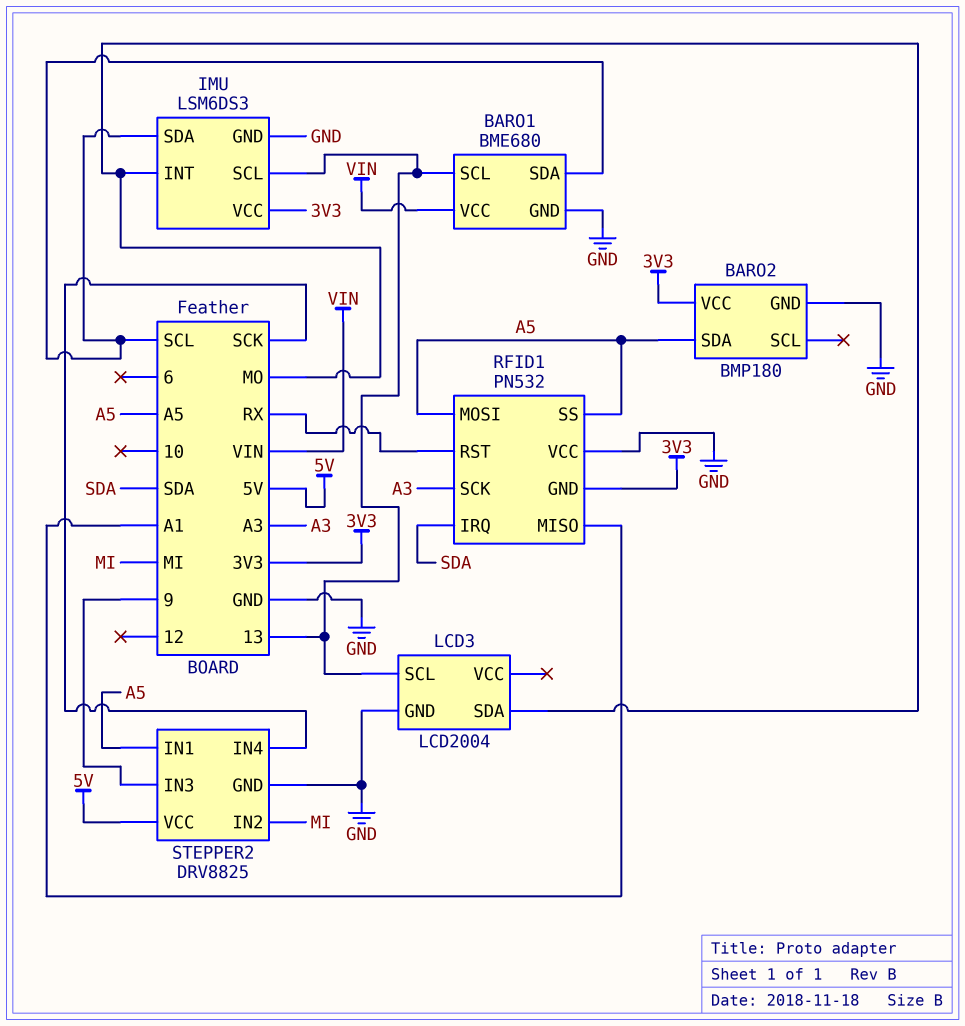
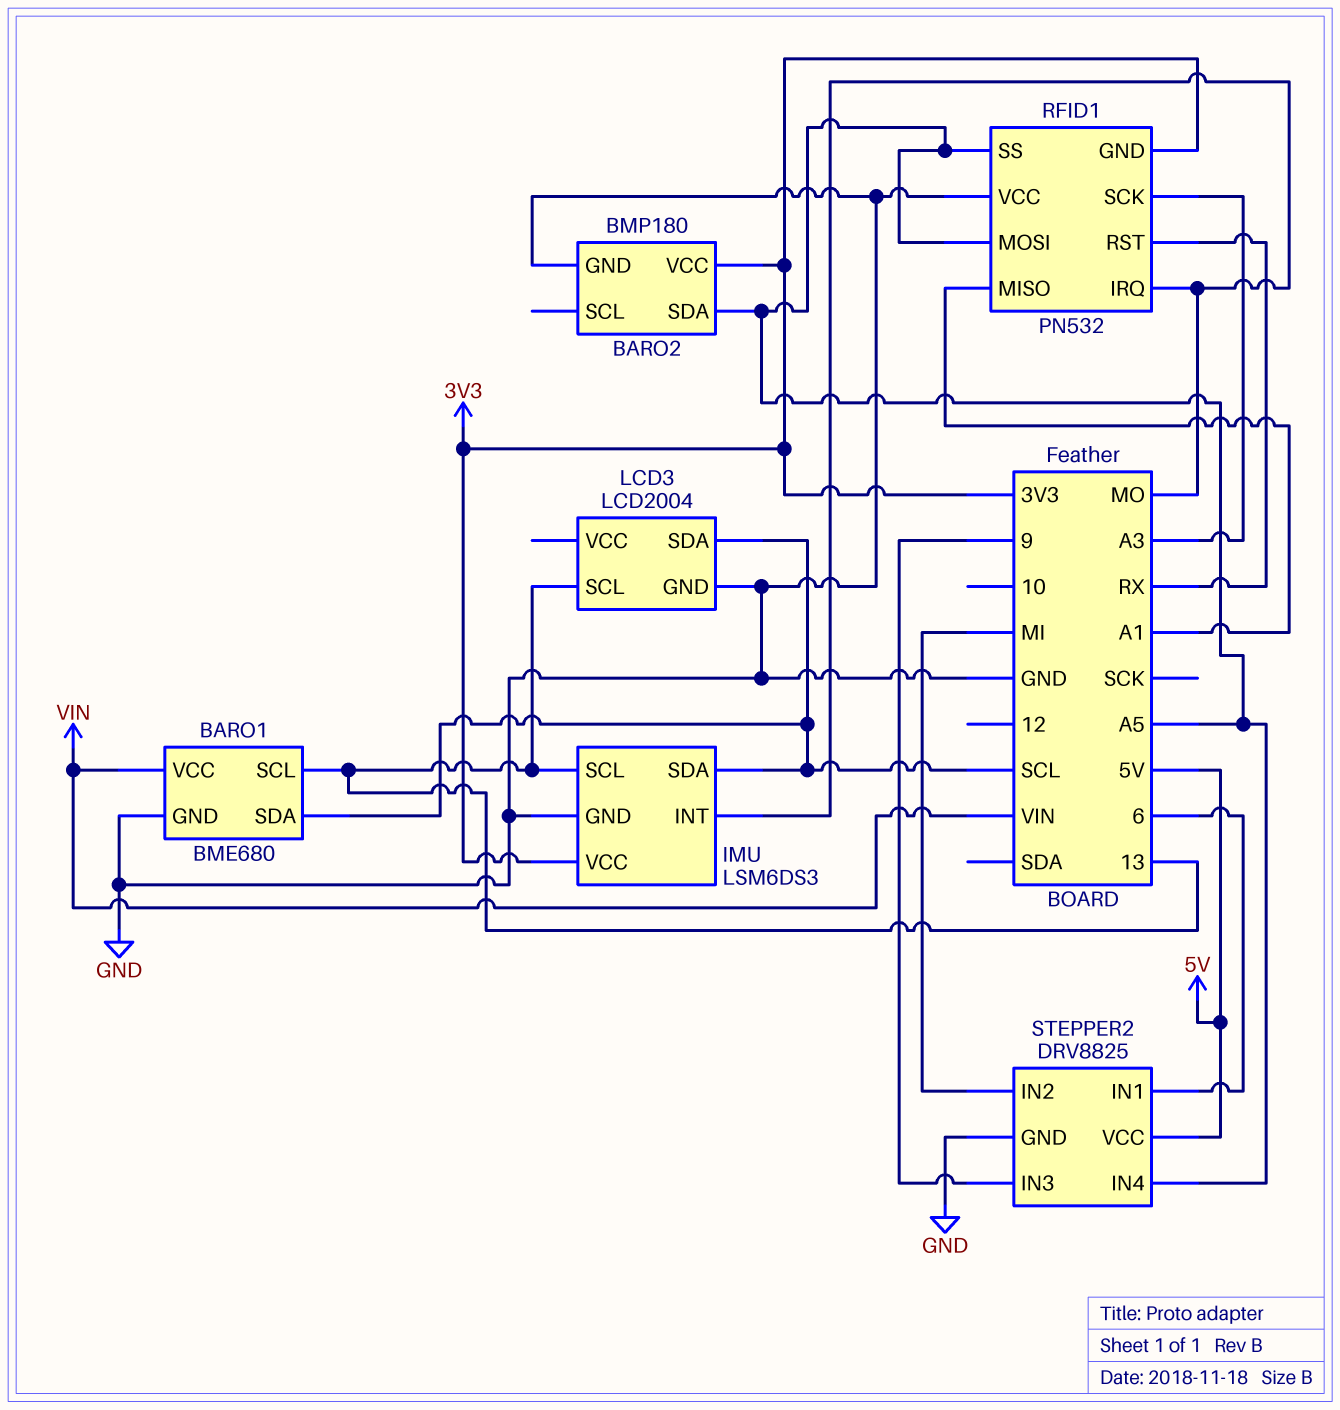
LCD3 pin SDA: MO -> SCL
RFID1 pin IRQ: SDA -> MO
STEPPER2 pin IN1: A5 -> 6
STEPPER2 pin IN4: SCK -> A5

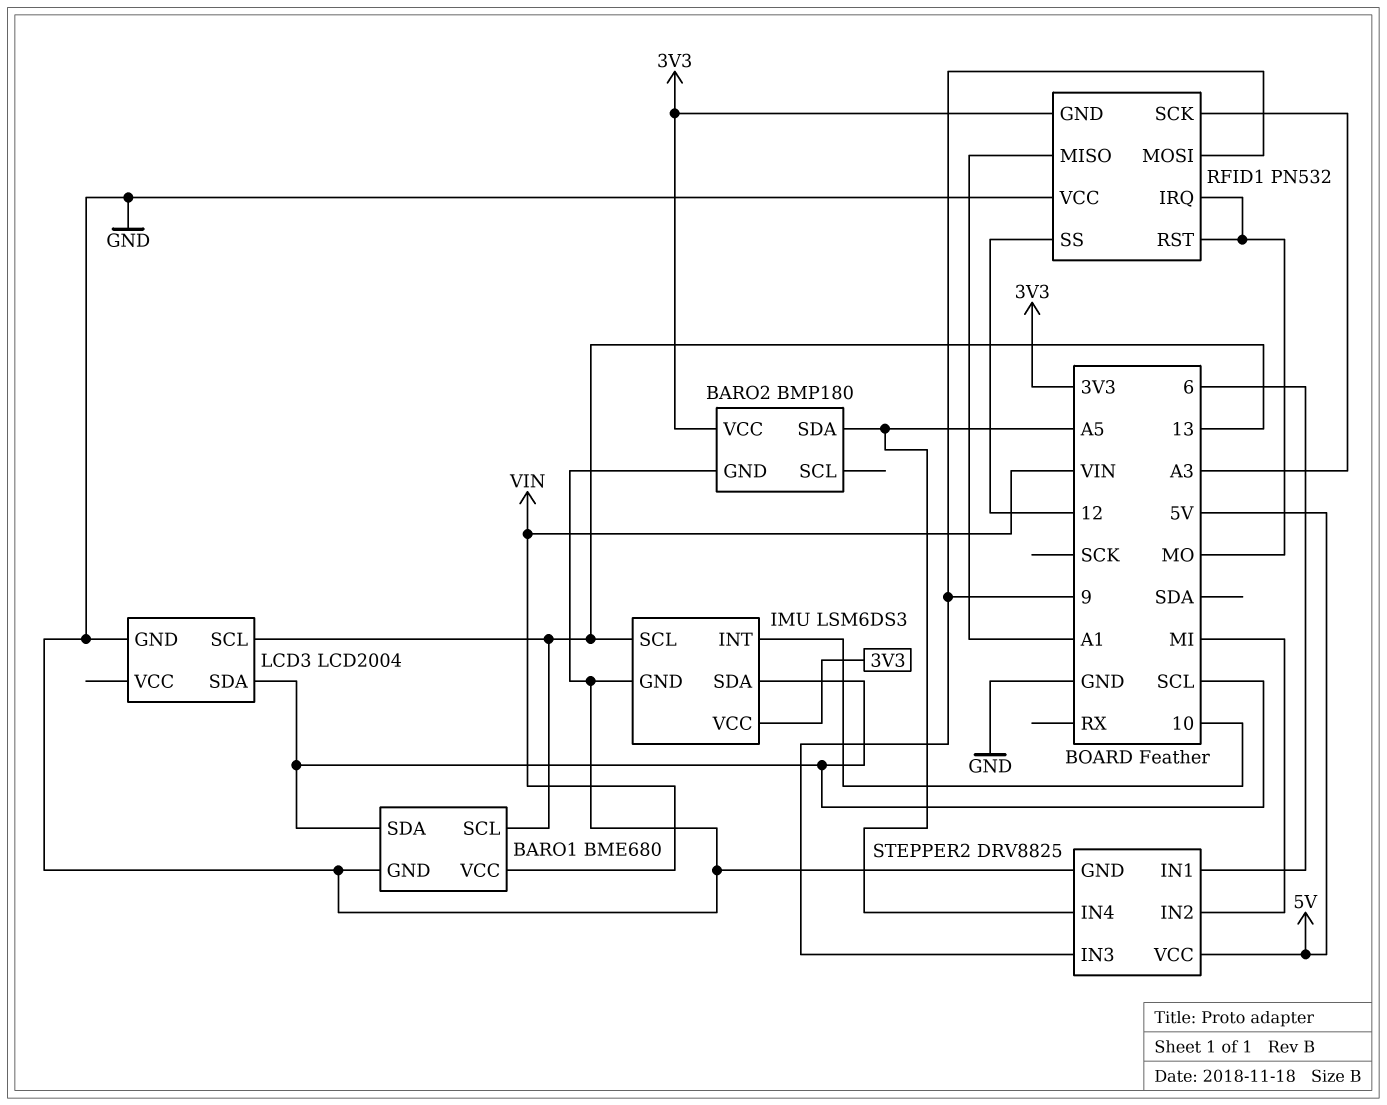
IMU pin INT: MO -> 10
RFID1 pin MOSI: A5 -> 9
RFID1 pin RST: RX -> MO
RFID1 pin SS: A5 -> 12

